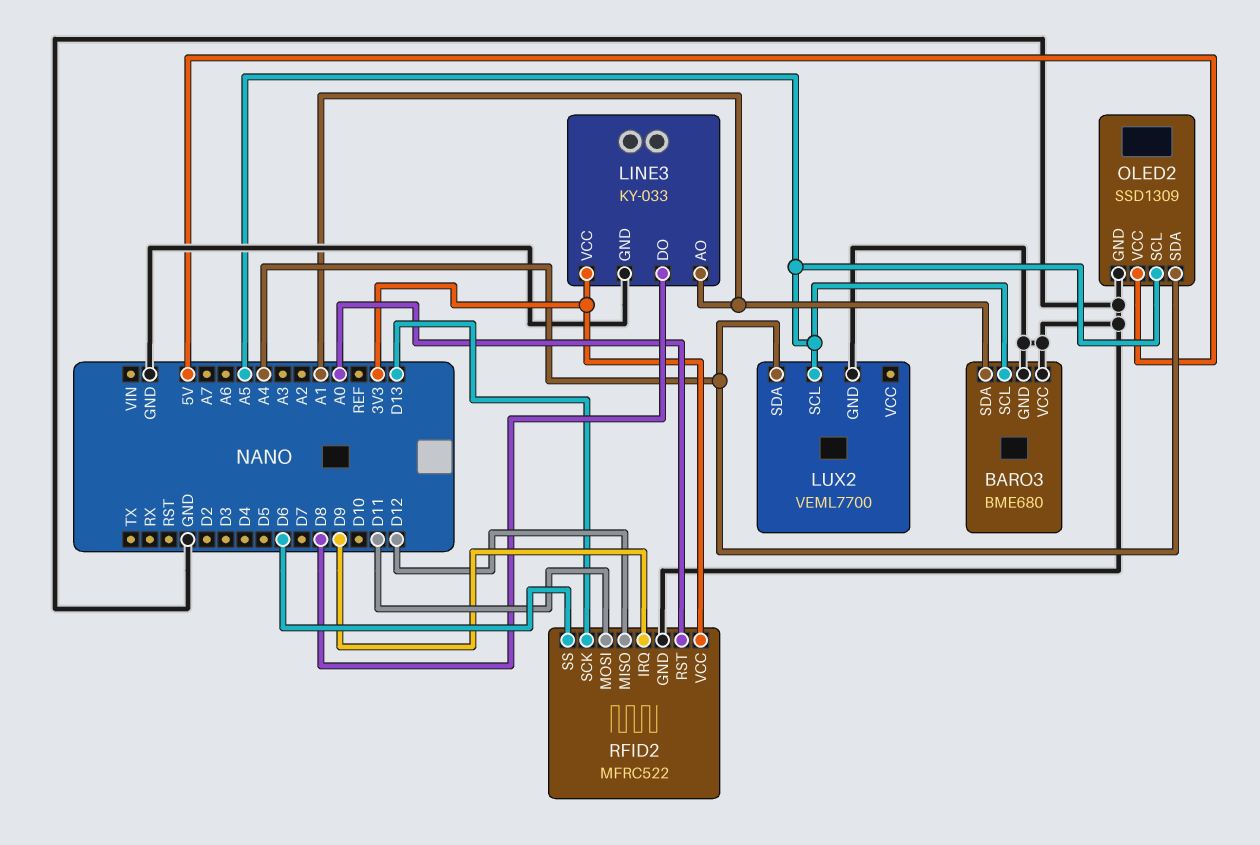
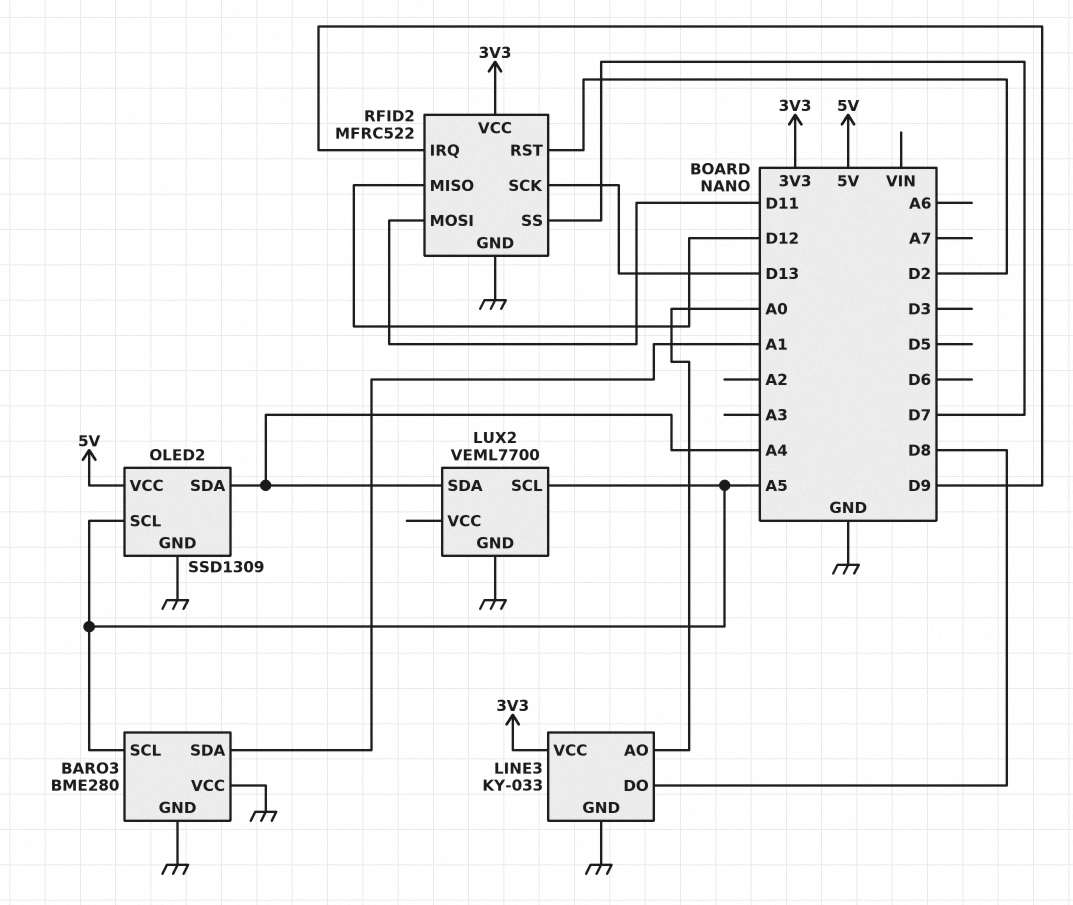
BARO3: BME680 -> BME280
LINE3 pin AO: A1 -> A0
RFID2 pin RST: A0 -> D2
RFID2 pin SS: D6 -> D7

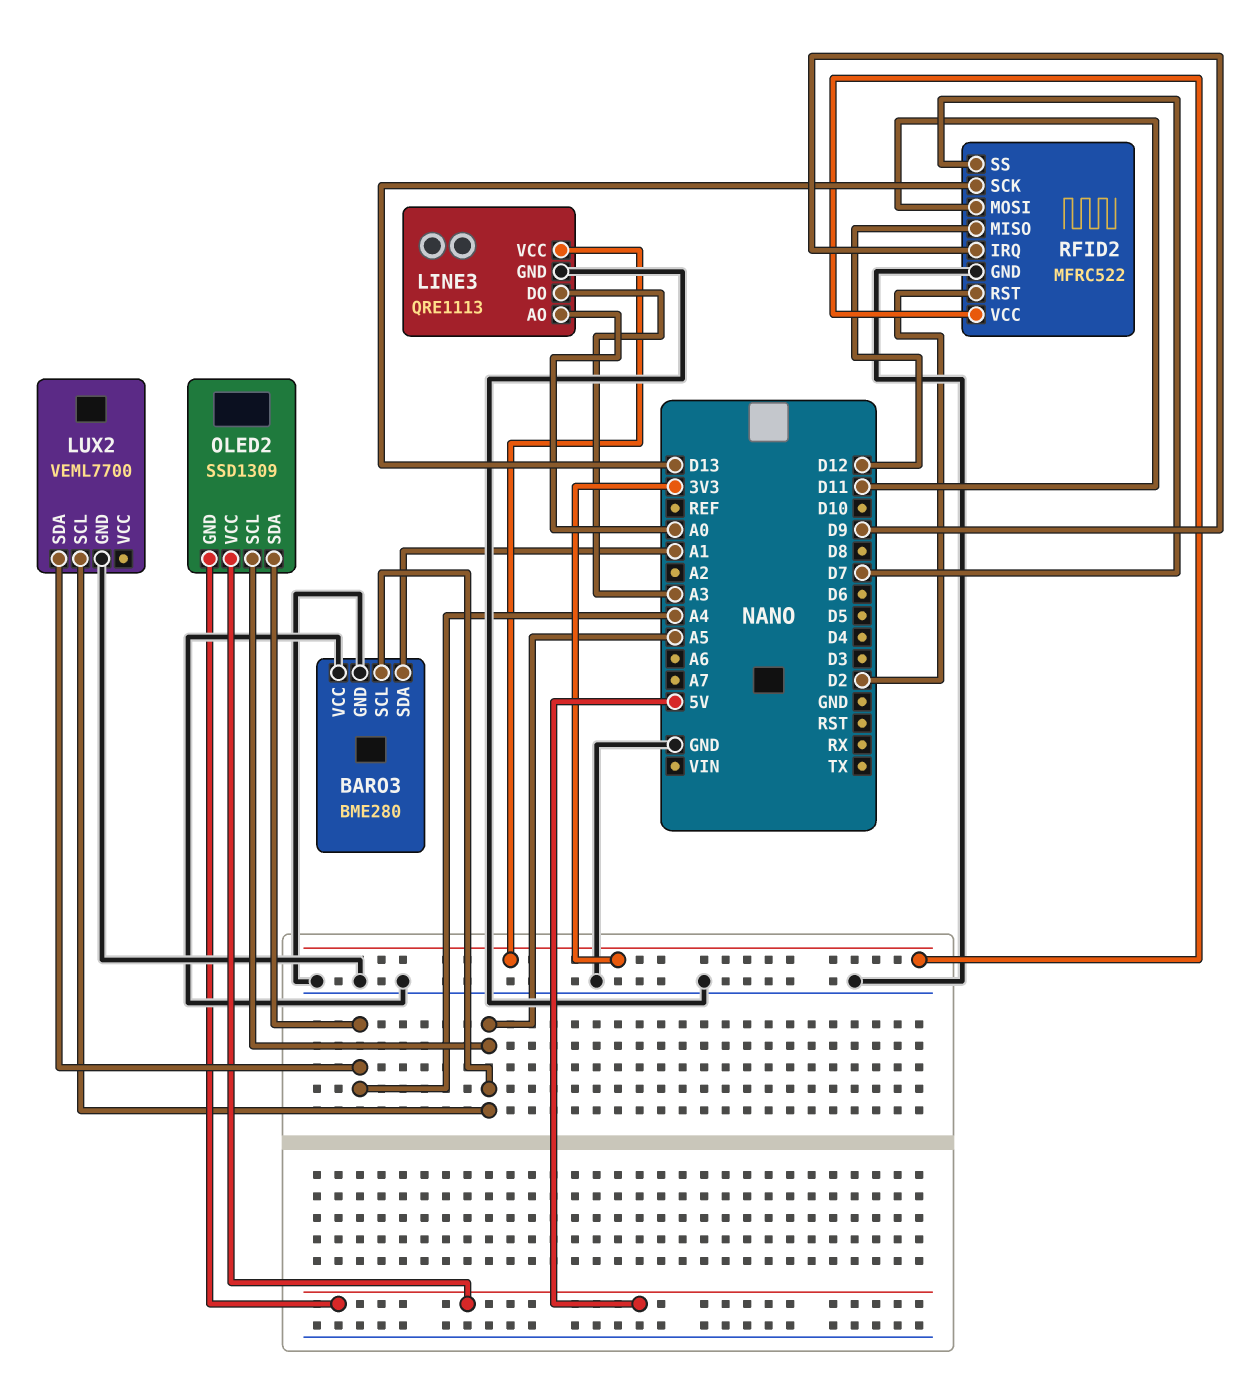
LINE3: KY-033 -> QRE1113
LINE3 pin DO: D8 -> A3
OLED2 pin GND: GND -> 5V

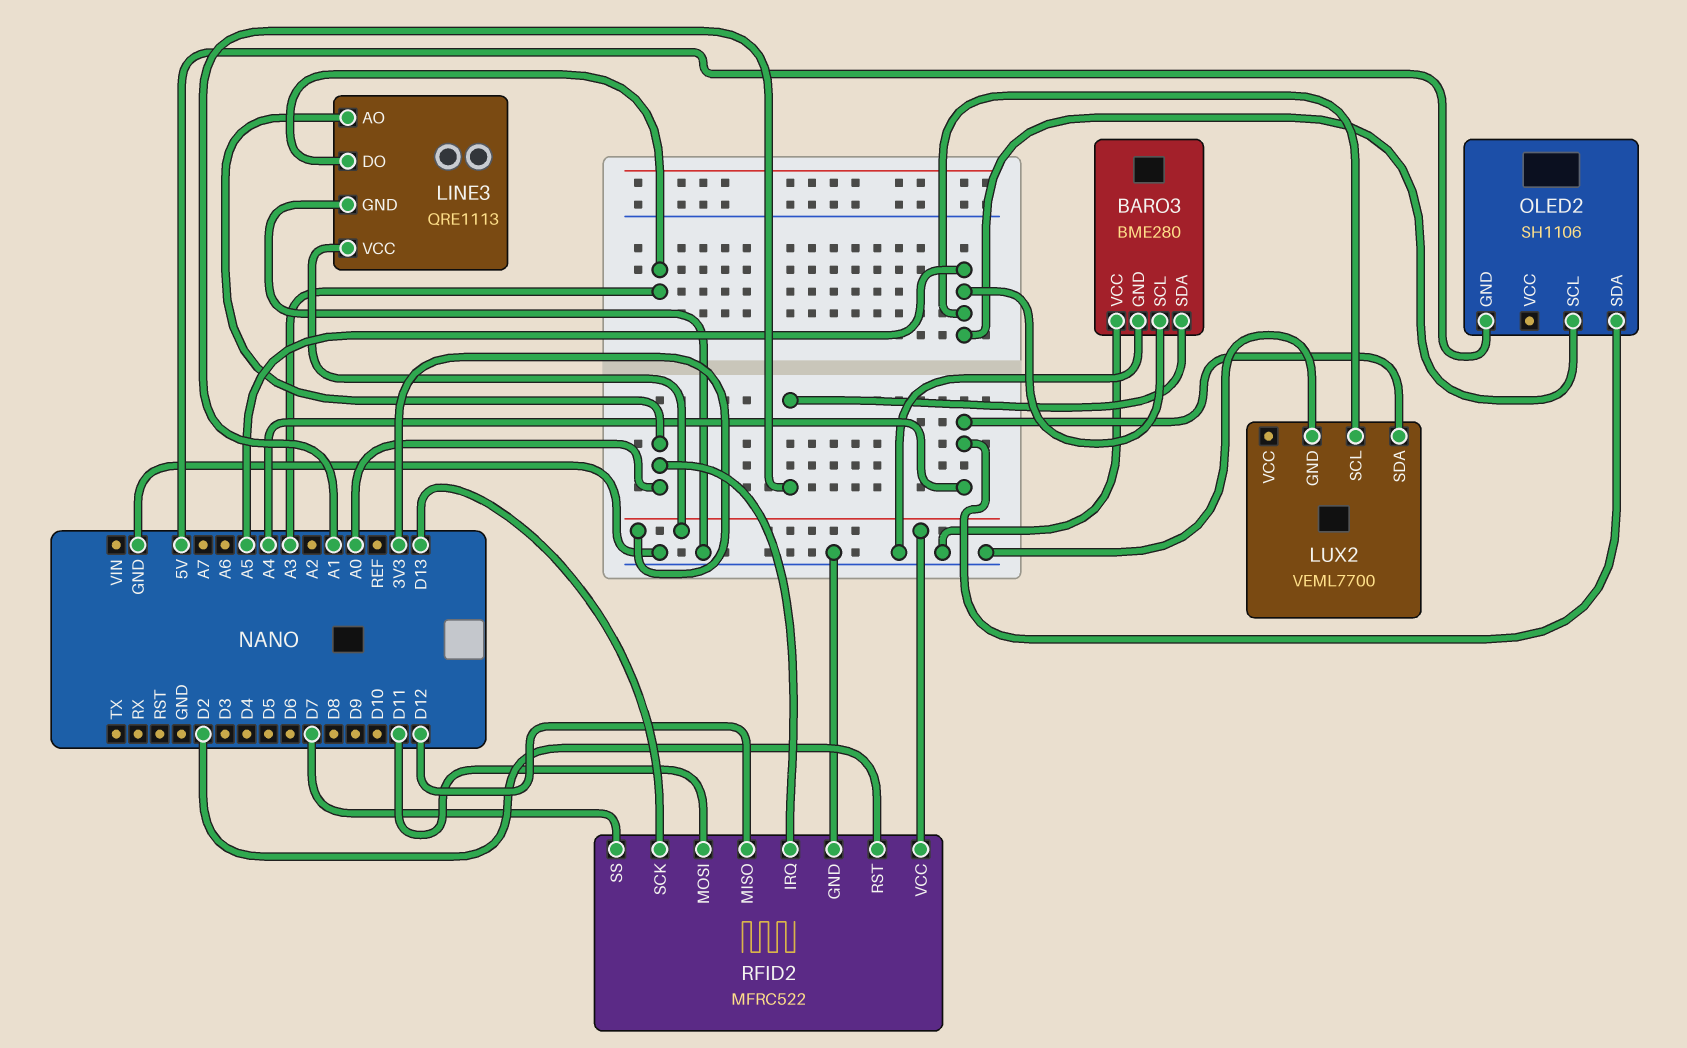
OLED2: SSD1309 -> SH1106
OLED2 pin VCC: 5V -> none
RFID2 pin IRQ: D9 -> A0

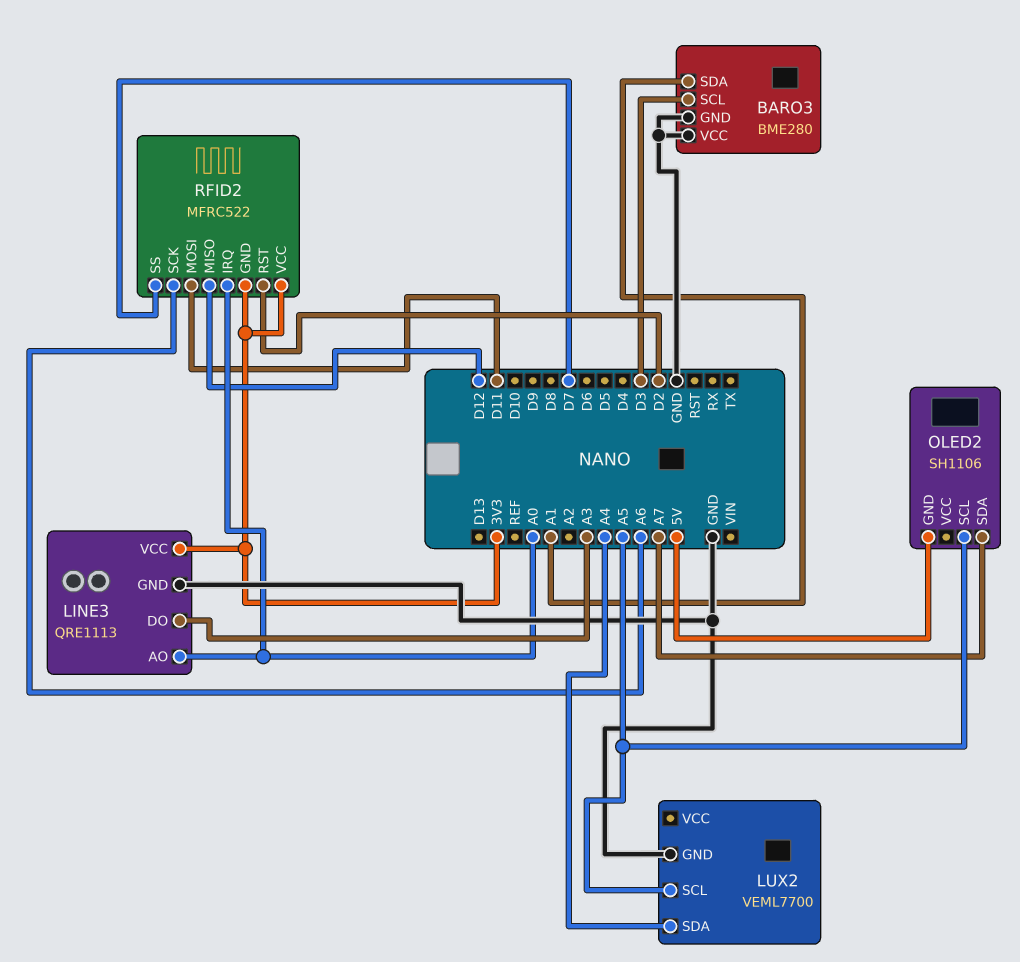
BARO3 pin SCL: A5 -> D3
OLED2 pin SDA: A4 -> A7
RFID2 pin GND: GND -> 3V3
RFID2 pin SCK: D13 -> A6

